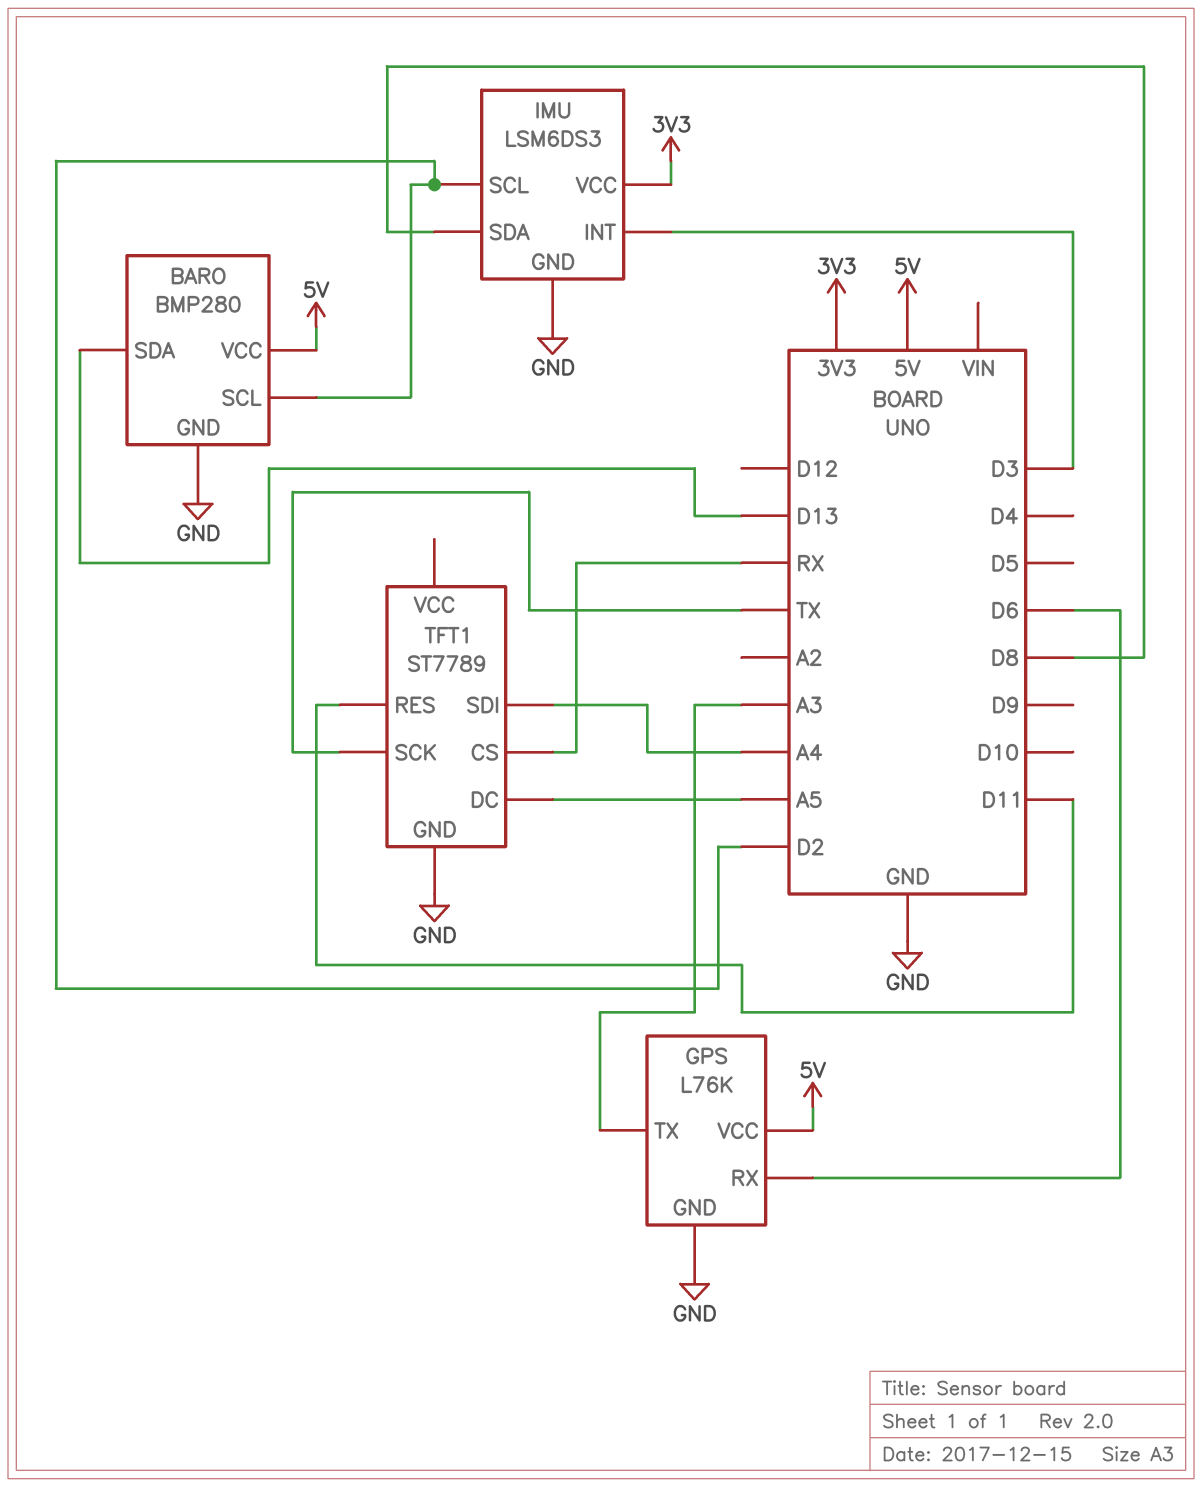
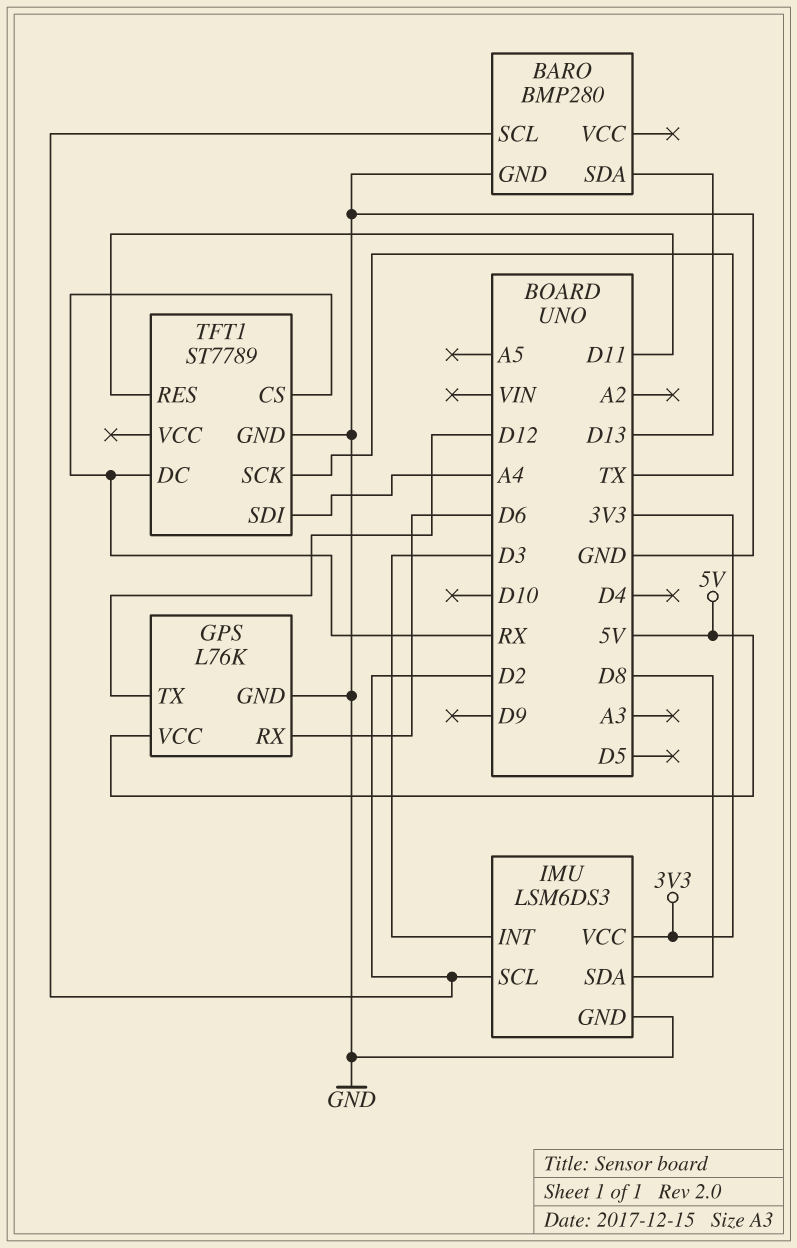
BARO pin VCC: 5V -> none
GPS pin TX: A3 -> D12
TFT1 pin DC: A5 -> RX

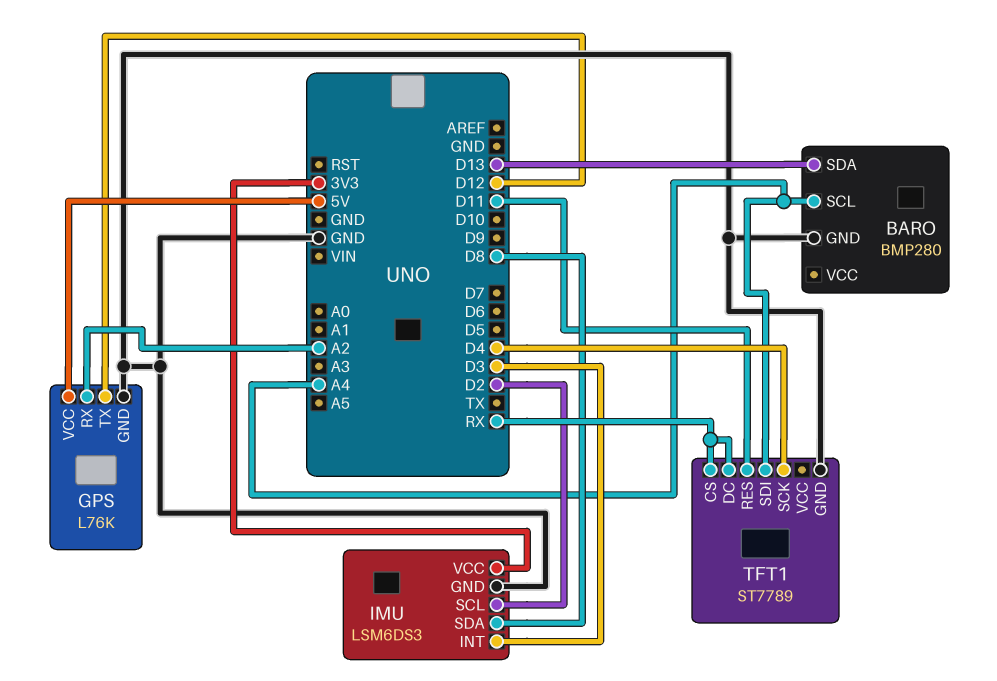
BARO pin SCL: D2 -> A4
GPS pin RX: D6 -> A2
TFT1 pin SCK: TX -> D4

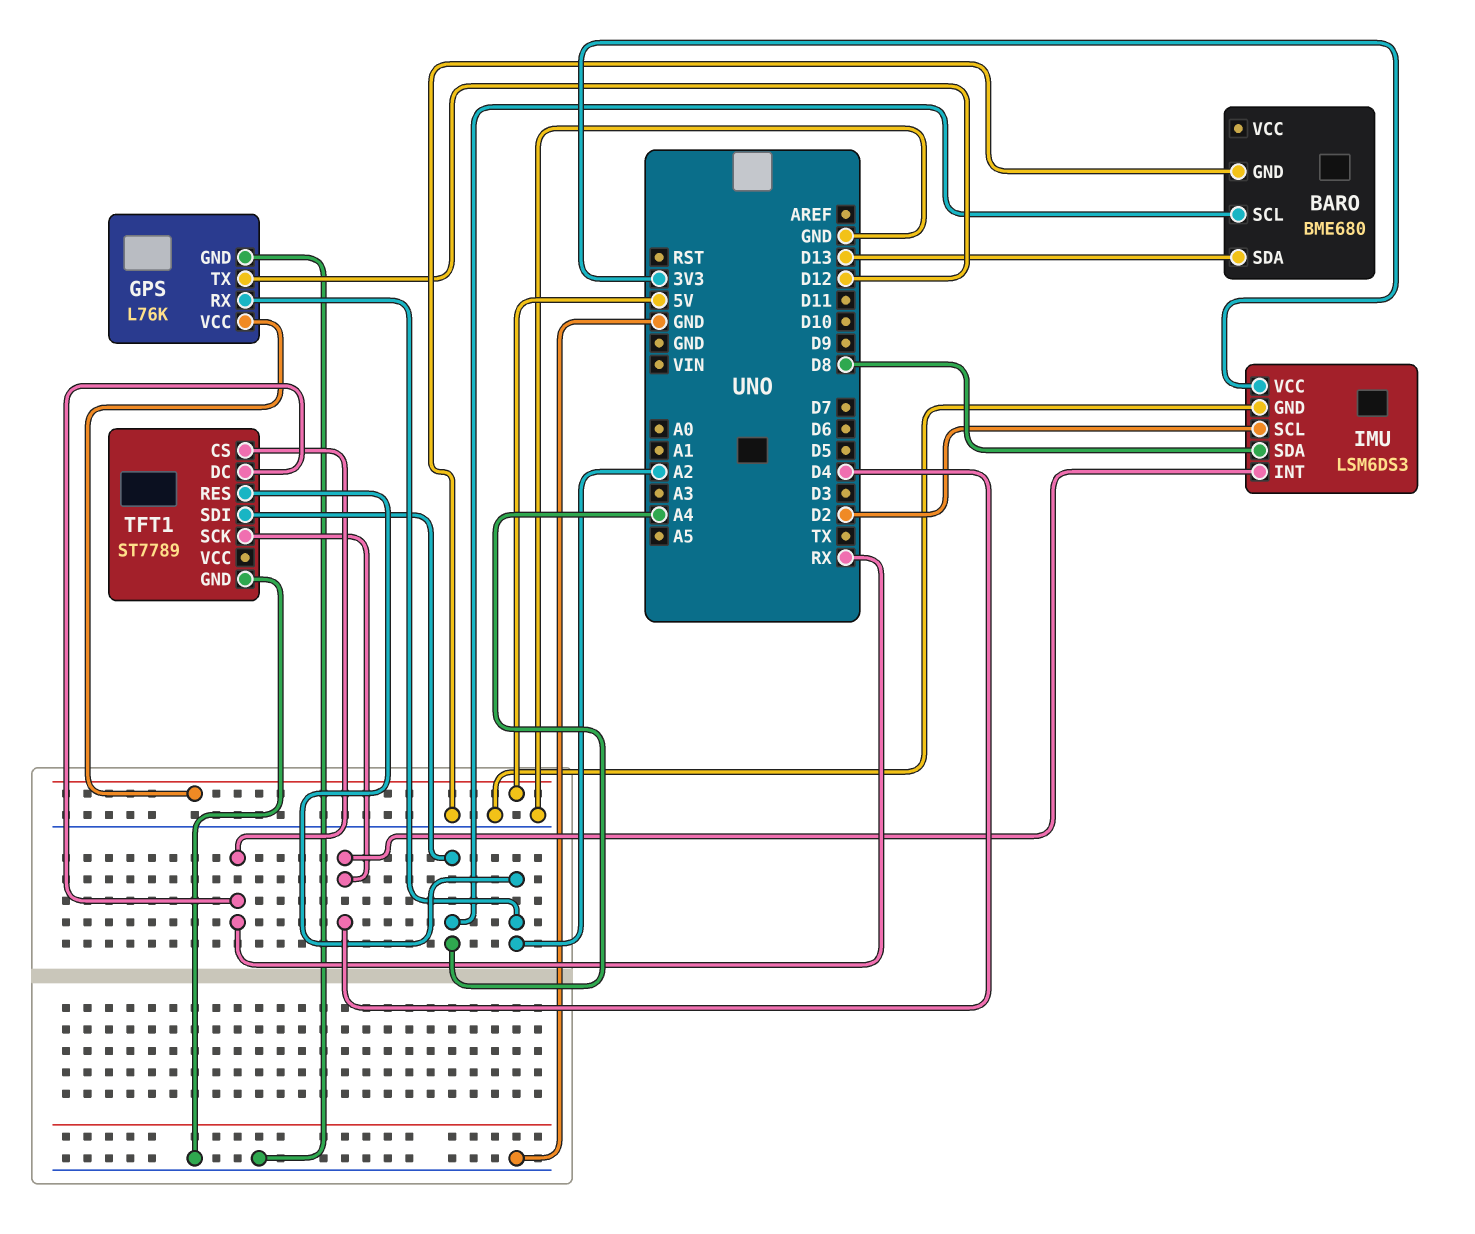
BARO: BMP280 -> BME680
IMU pin INT: D3 -> D4
TFT1 pin RES: D11 -> A2

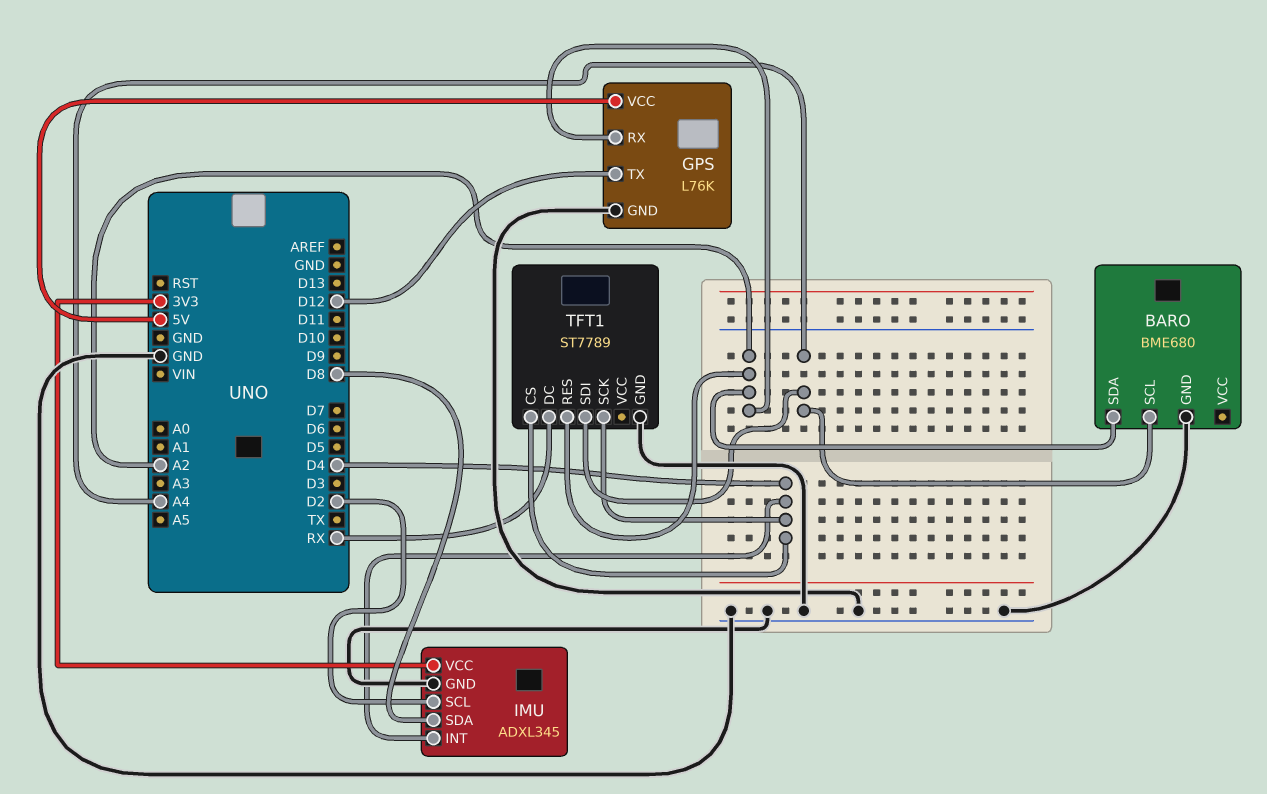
BARO pin SDA: D13 -> A2
IMU: LSM6DS3 -> ADXL345
TFT1 pin CS: RX -> D4

